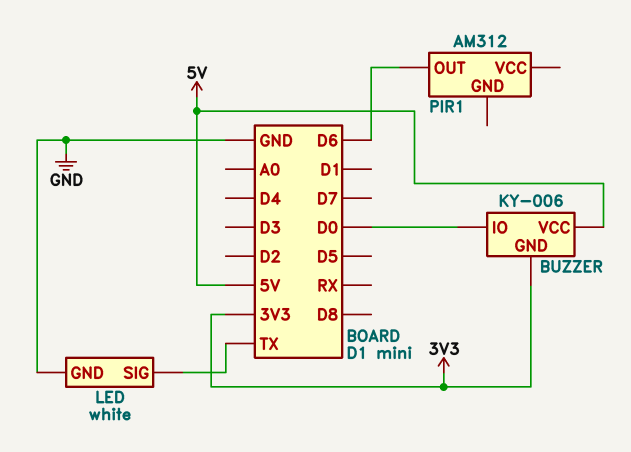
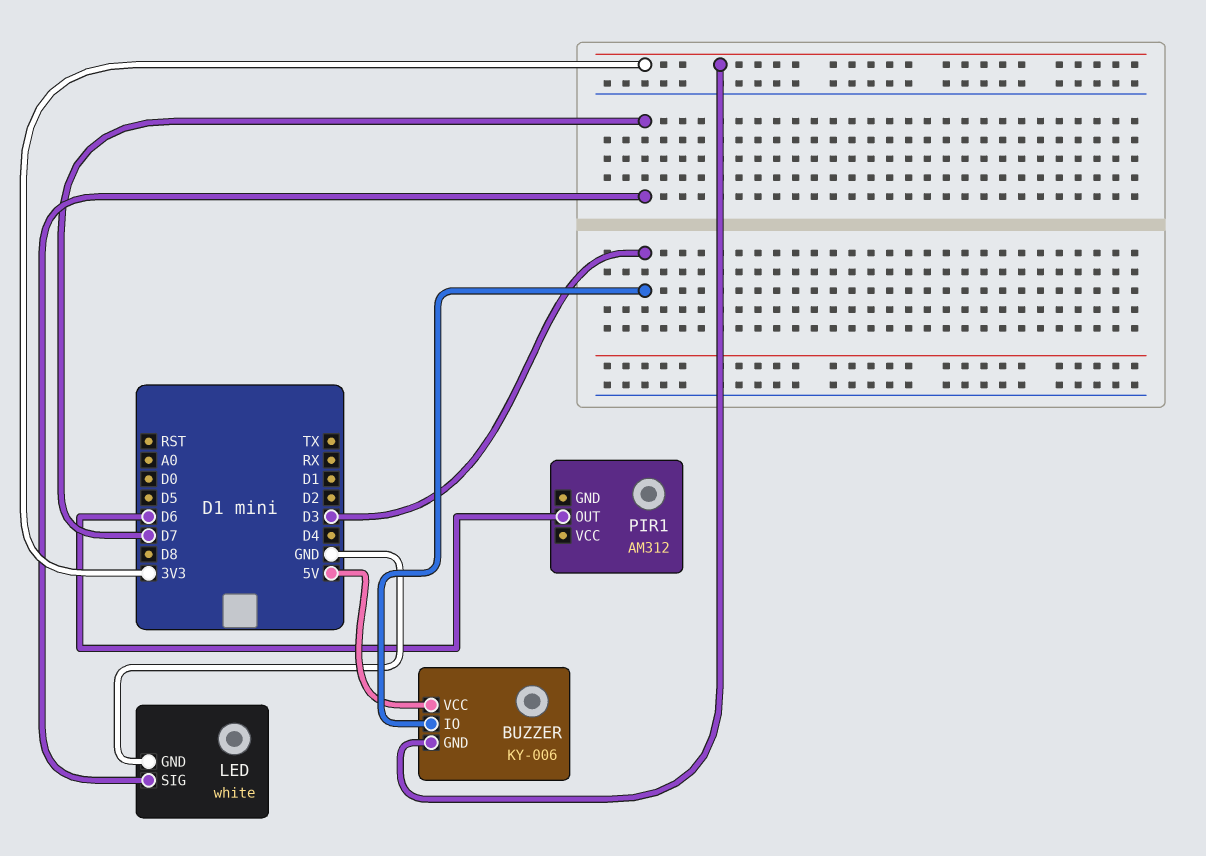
BUZZER pin IO: D0 -> D3
LED pin SIG: TX -> D7

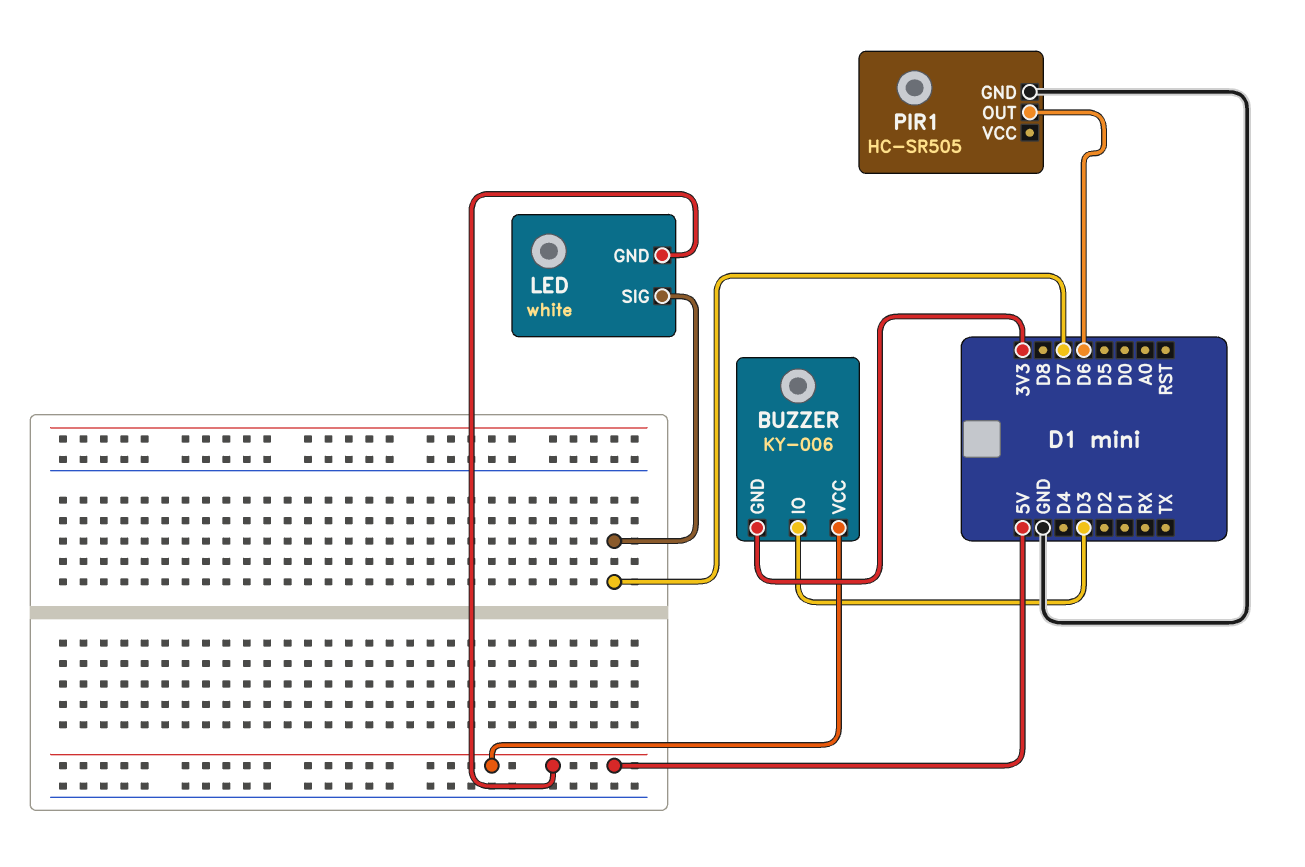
LED pin GND: GND -> 5V
PIR1: AM312 -> HC-SR505
PIR1 pin GND: none -> GND

